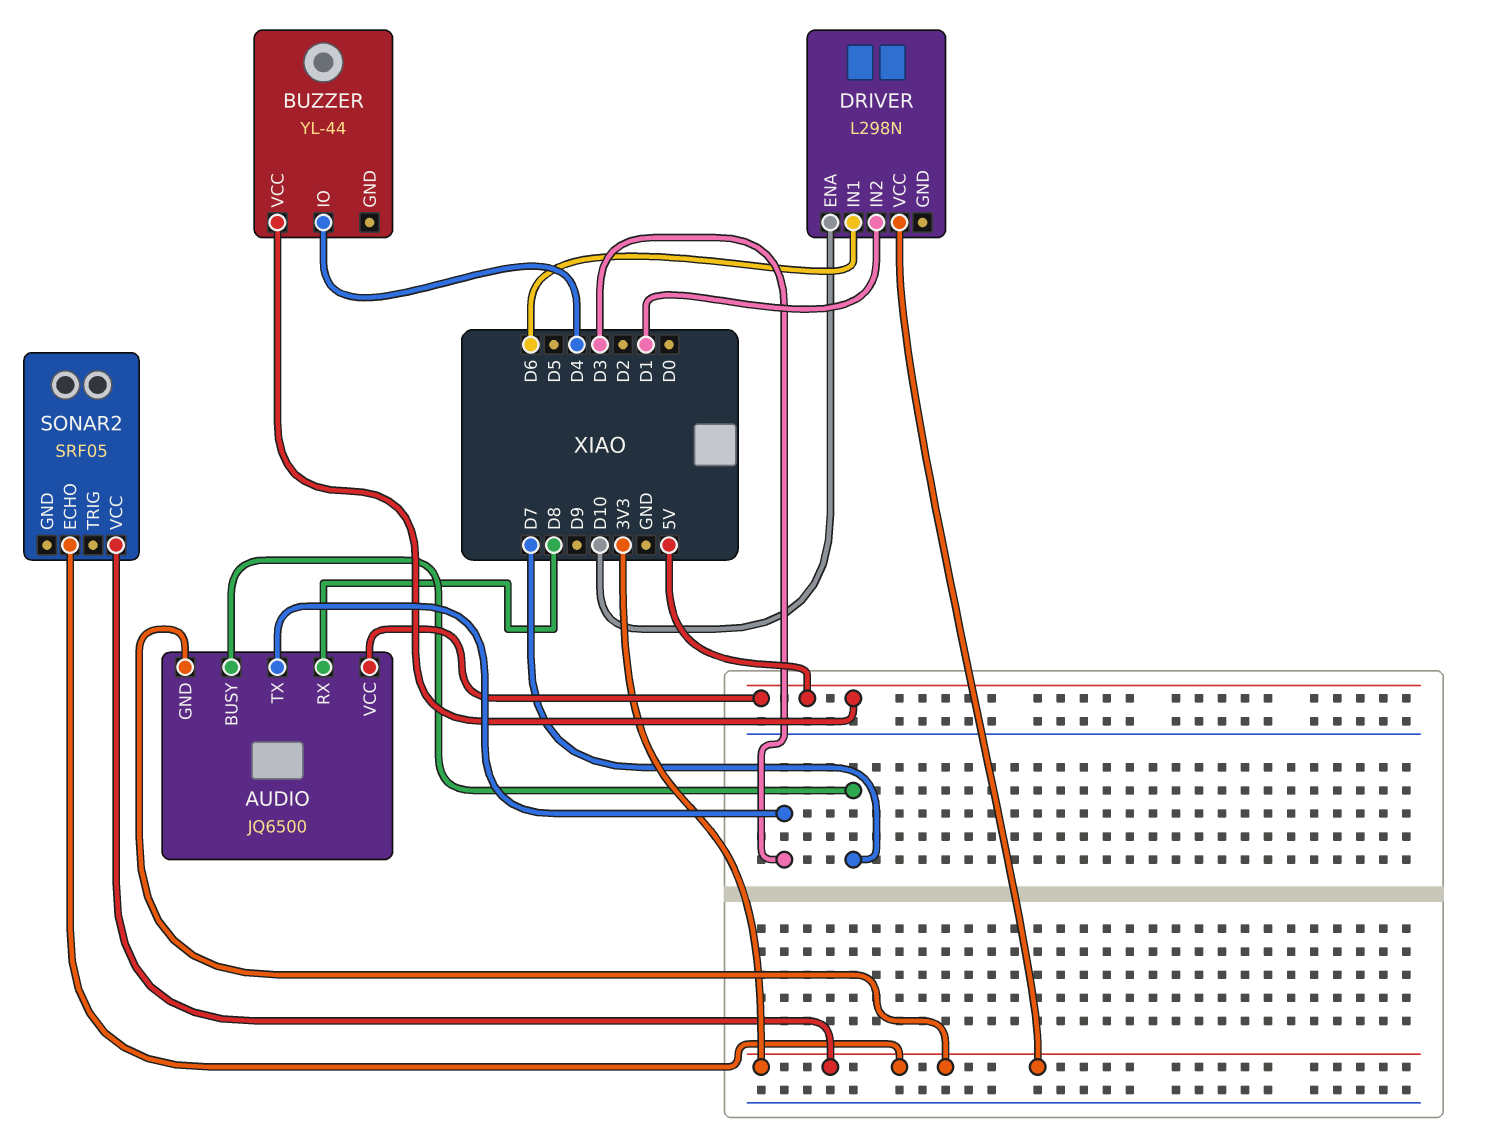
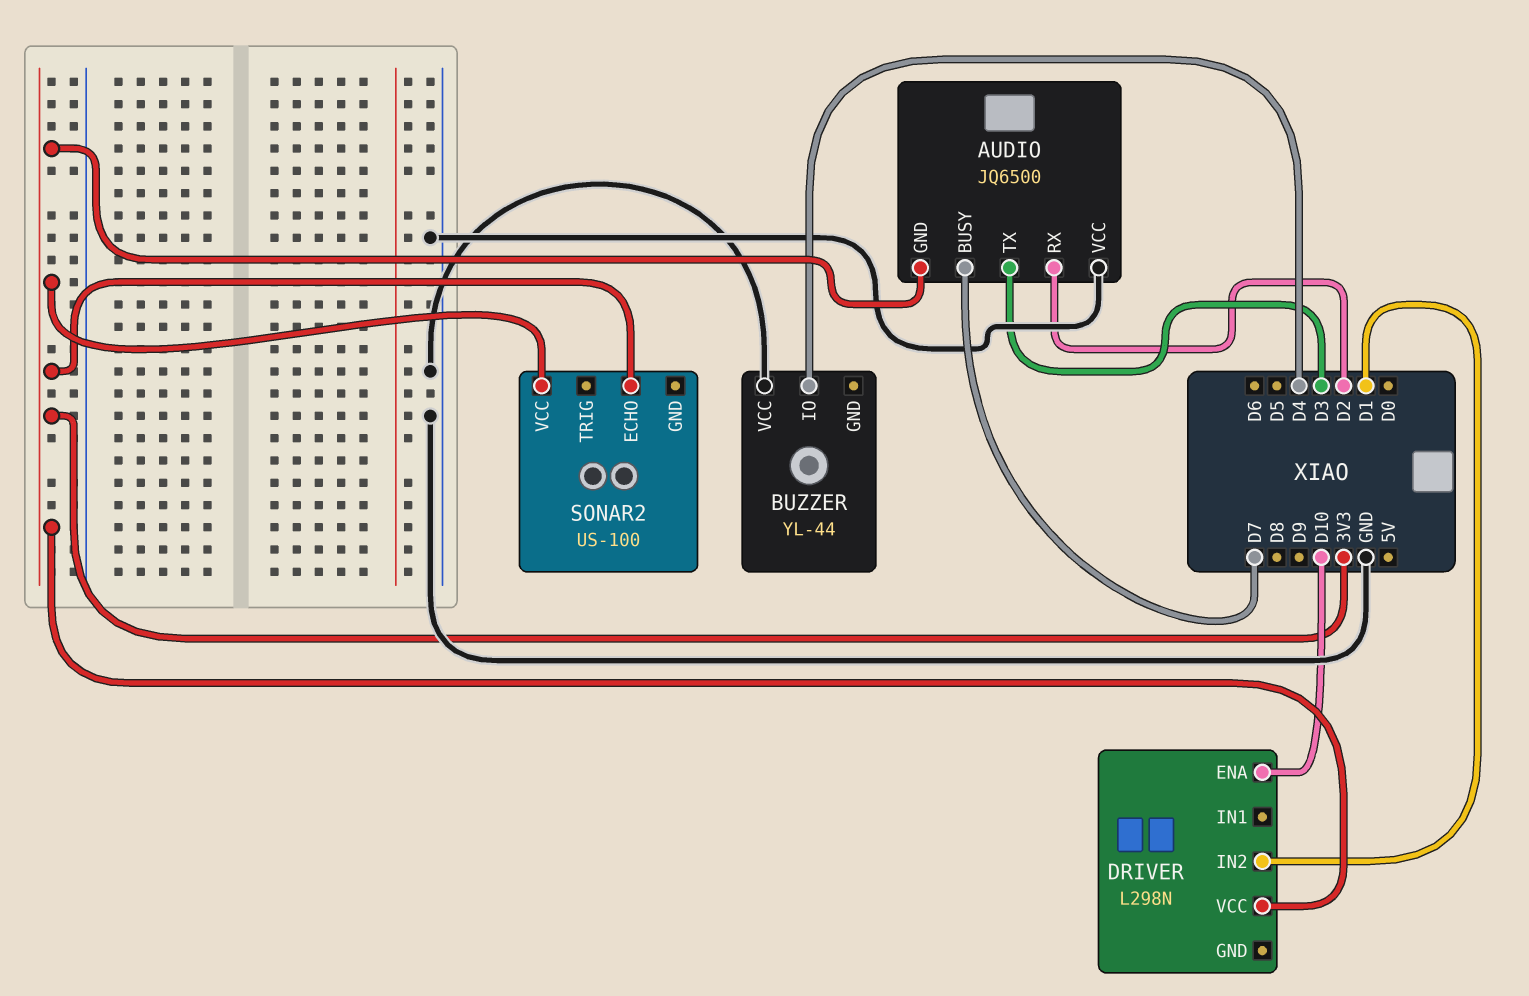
AUDIO pin RX: D8 -> D2
AUDIO pin VCC: 5V -> GND
BUZZER pin VCC: 5V -> GND
DRIVER pin IN1: D6 -> none
SONAR2: SRF05 -> US-100

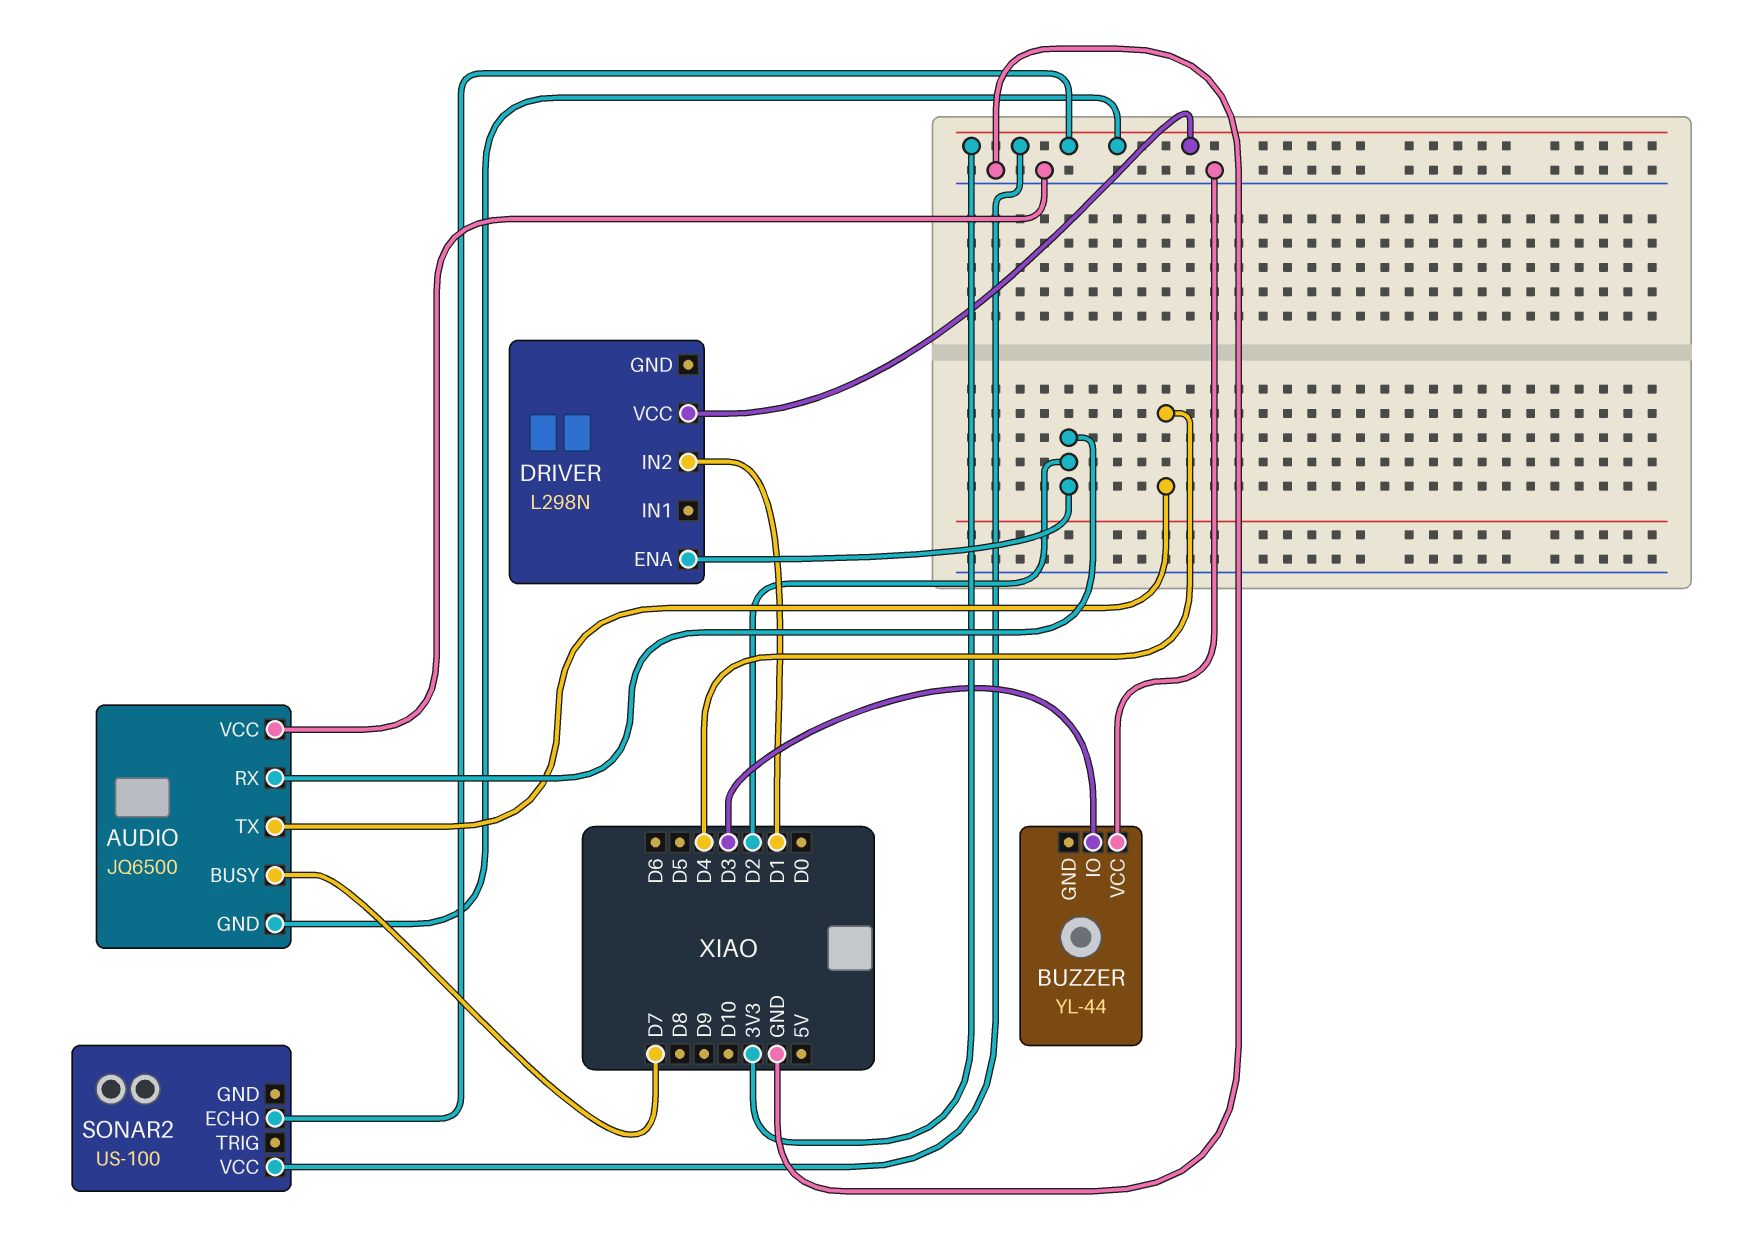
AUDIO pin TX: D3 -> D4
BUZZER pin IO: D4 -> D3
DRIVER pin ENA: D10 -> D2

